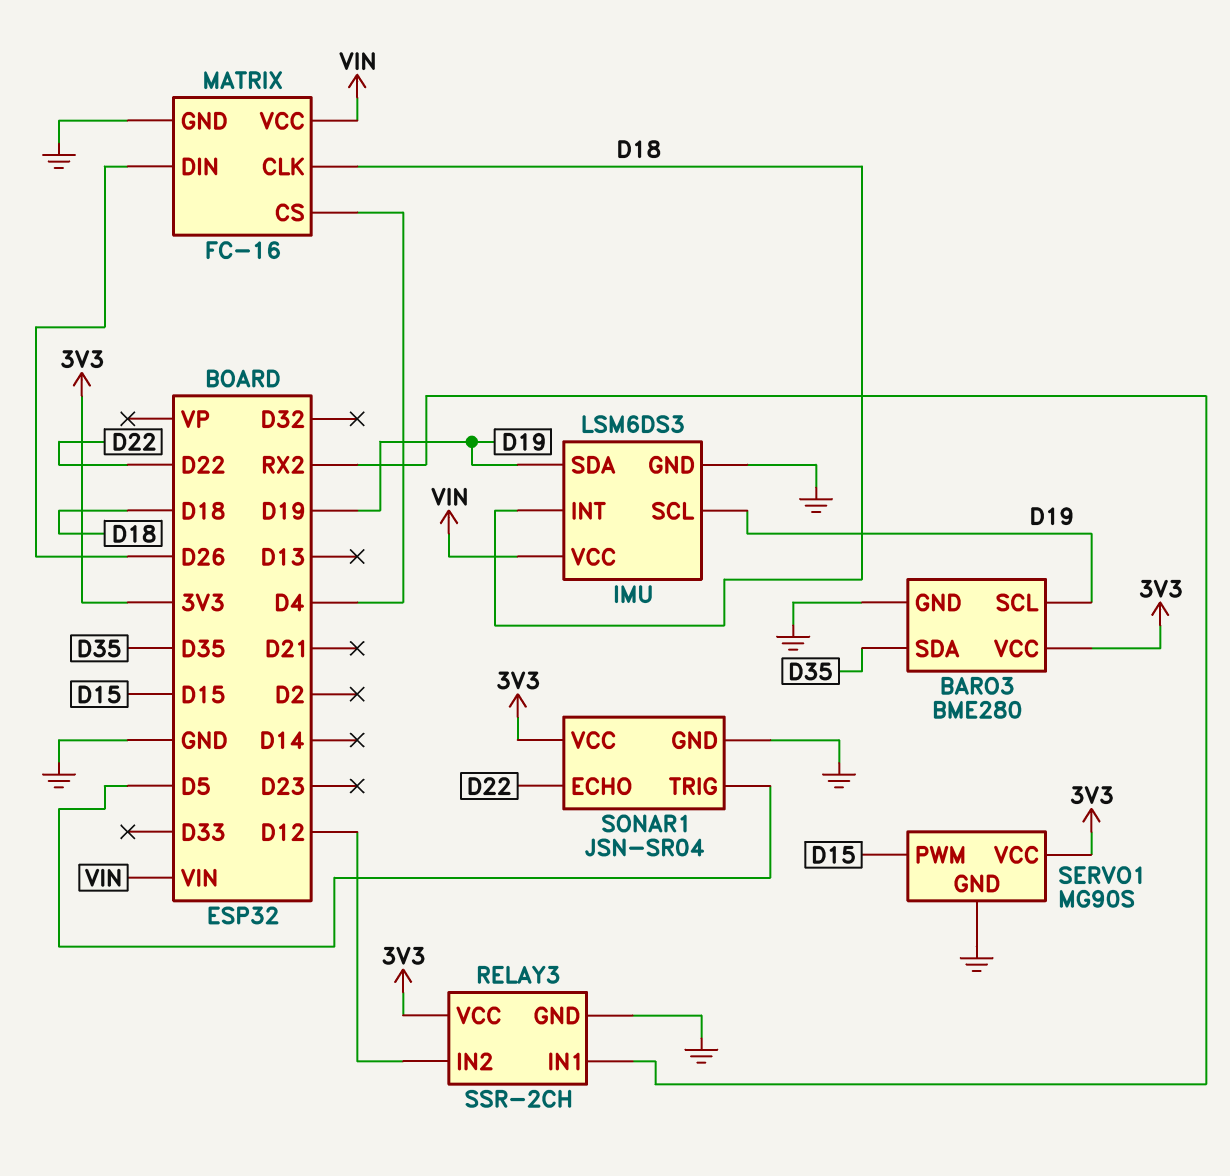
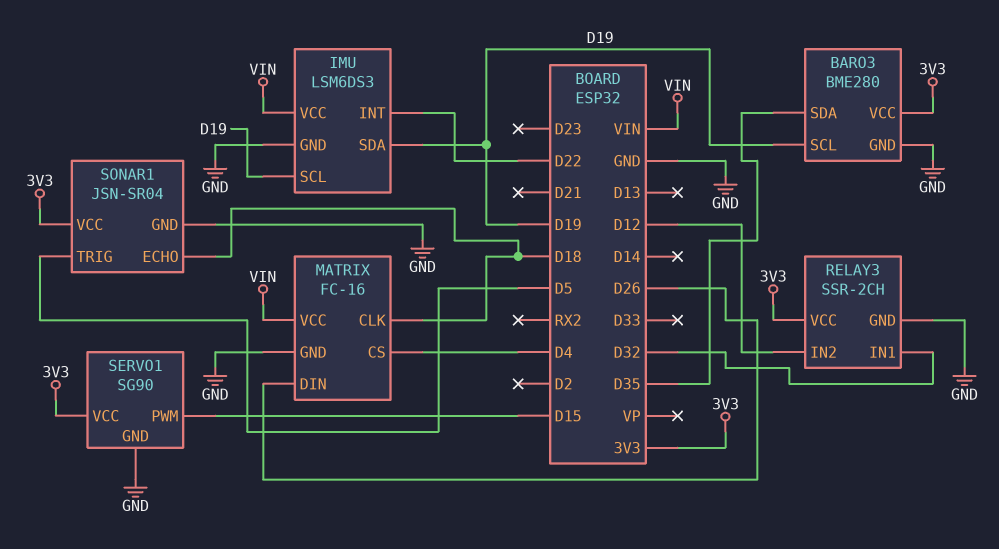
IMU pin INT: D18 -> D22
RELAY3 pin IN1: RX2 -> D32
SERVO1: MG90S -> SG90
SONAR1 pin ECHO: D22 -> D18

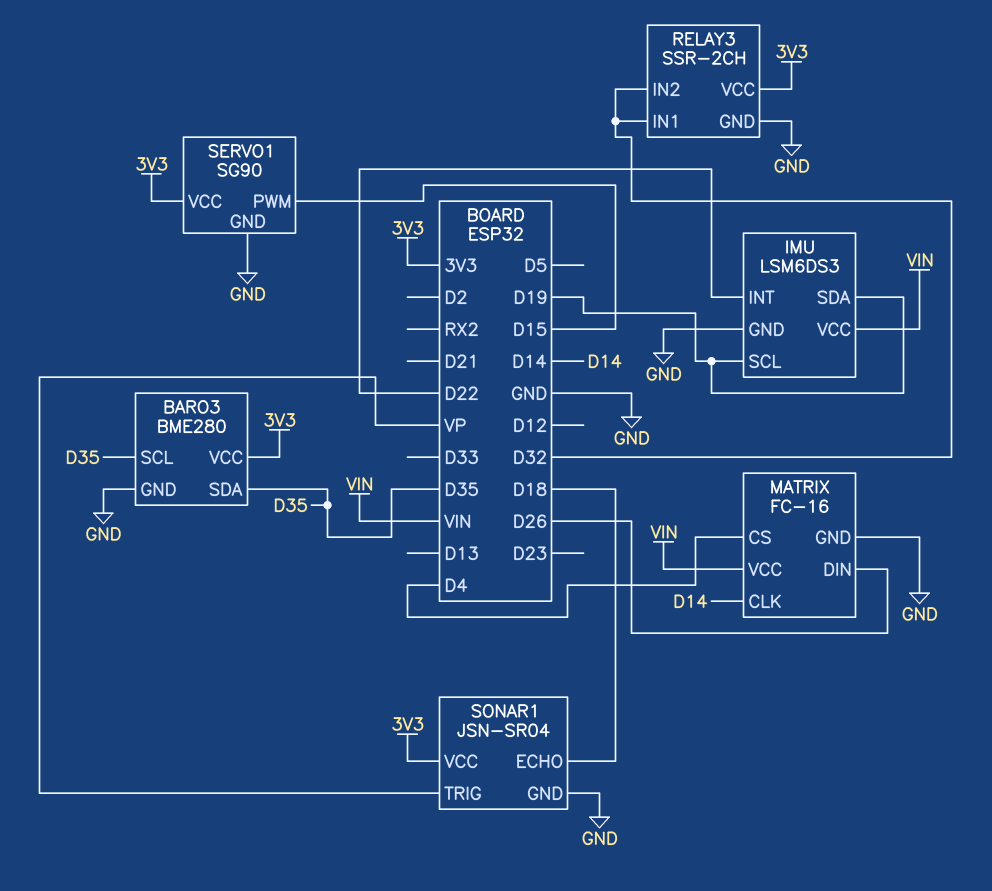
BARO3 pin SCL: D19 -> D35
MATRIX pin CLK: D18 -> D14
RELAY3 pin IN2: D12 -> D32
SONAR1 pin TRIG: D5 -> VP

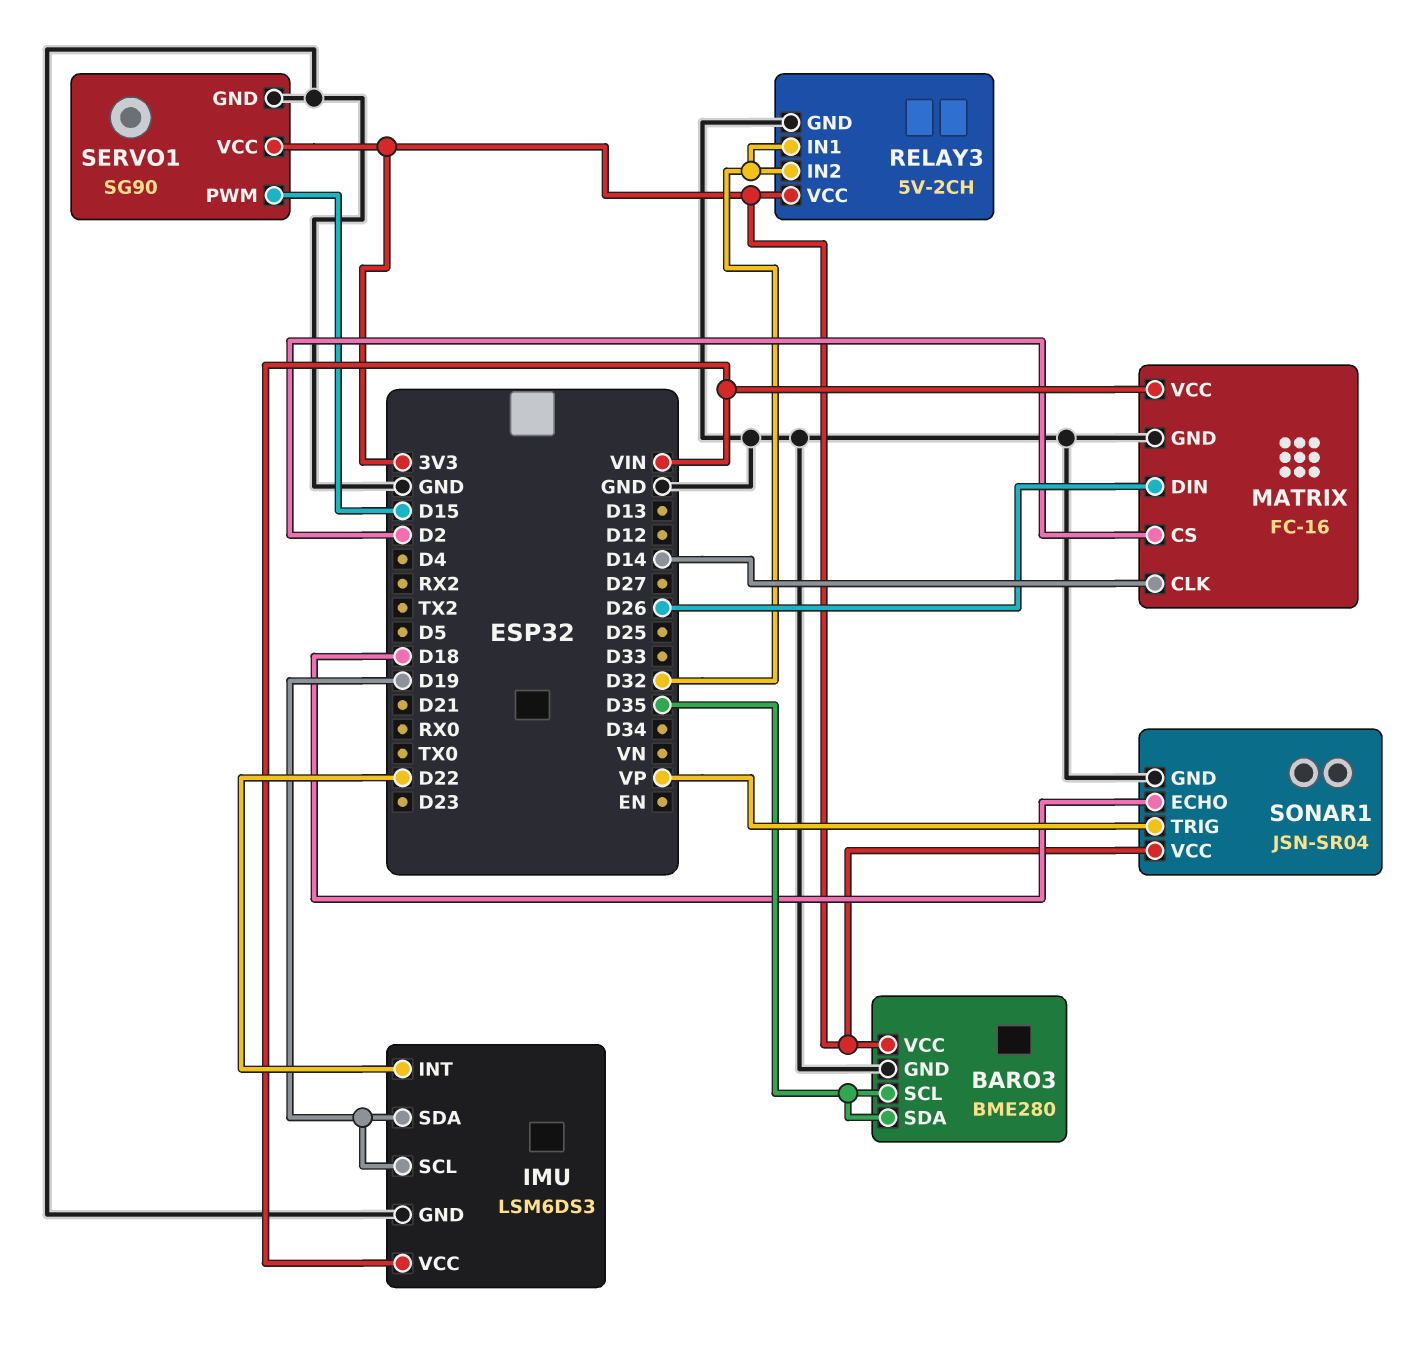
MATRIX pin CS: D4 -> D2
RELAY3: SSR-2CH -> 5V-2CH

